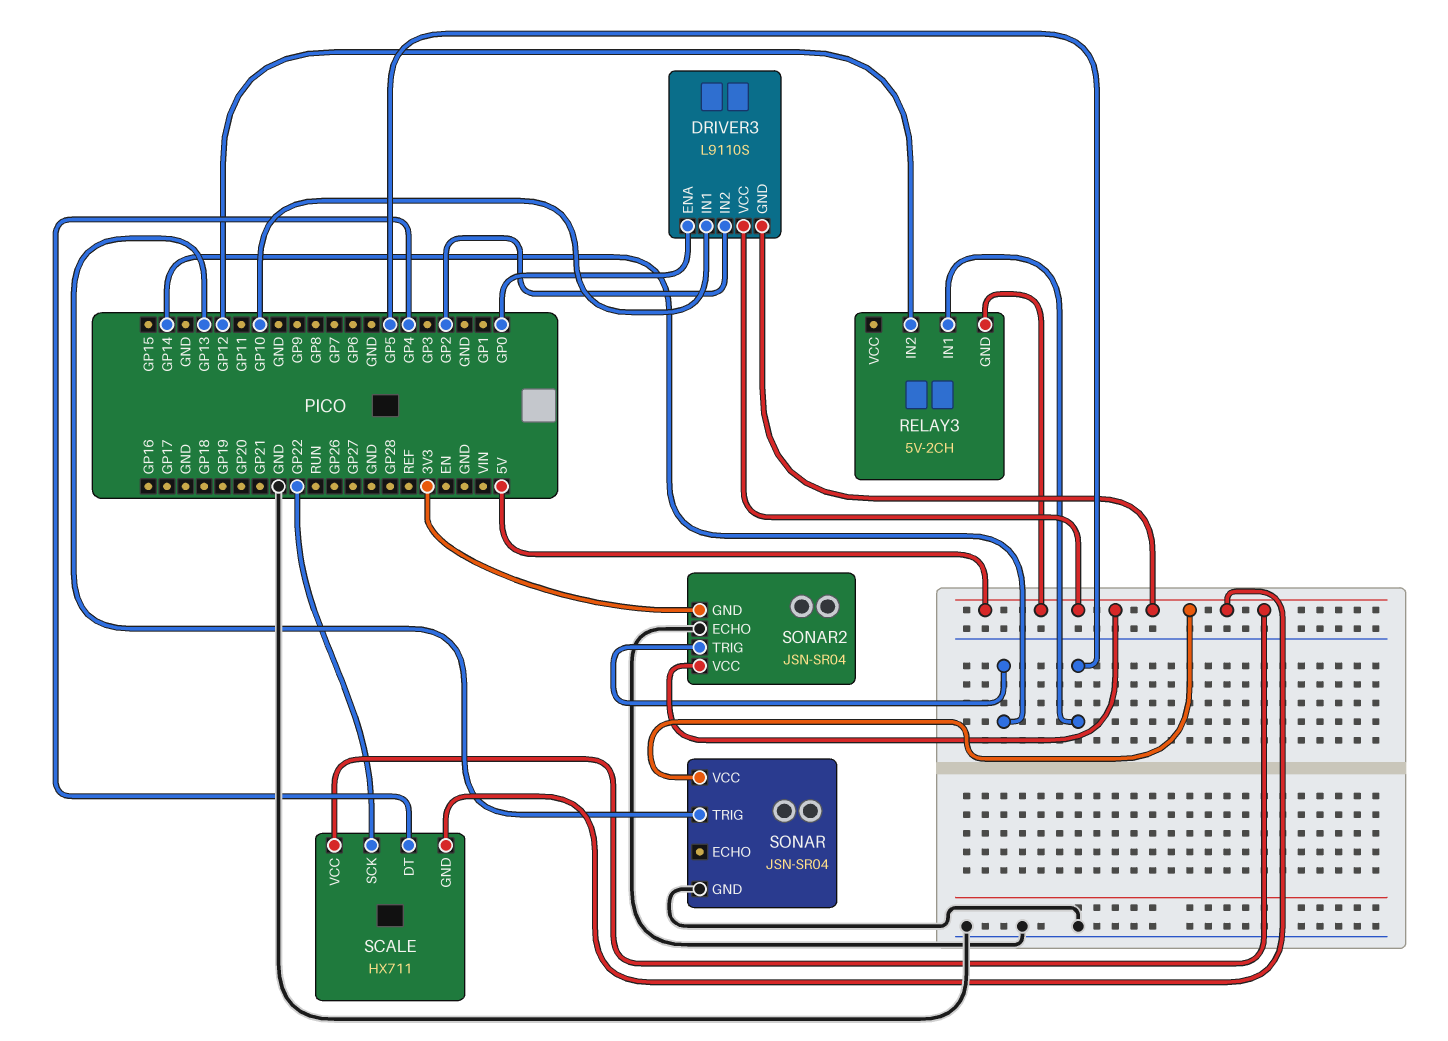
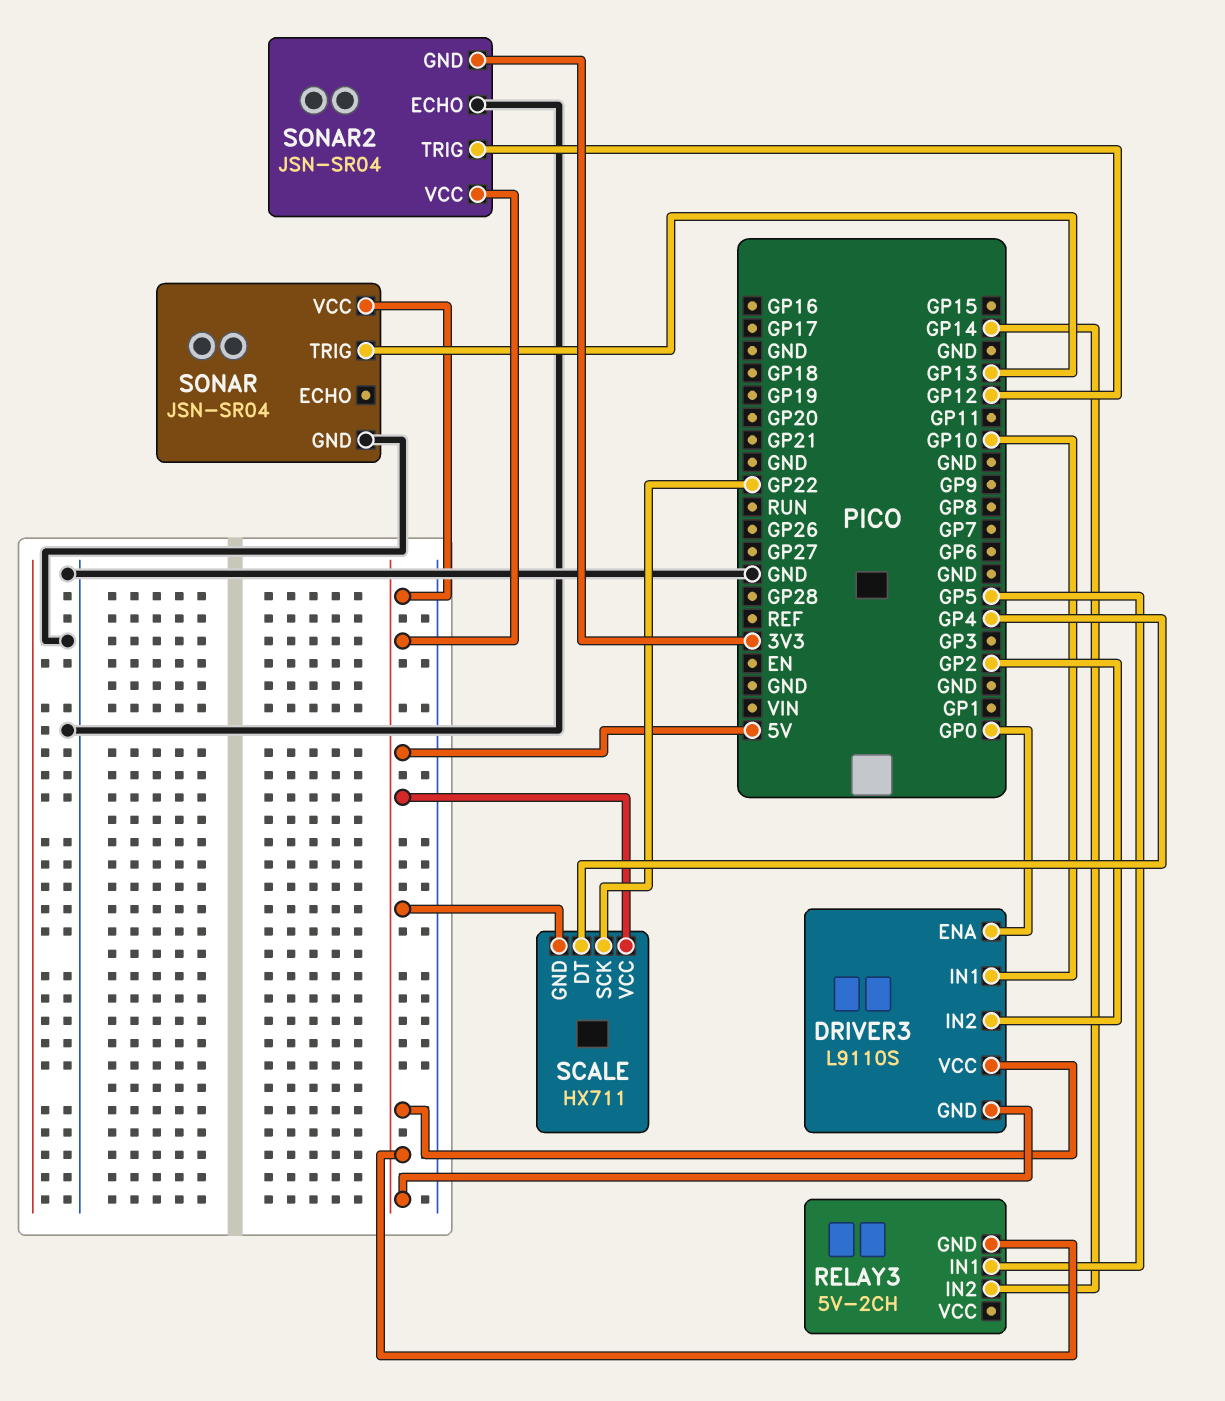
RELAY3 pin IN2: GP12 -> GP14
SONAR2 pin TRIG: GP14 -> GP12

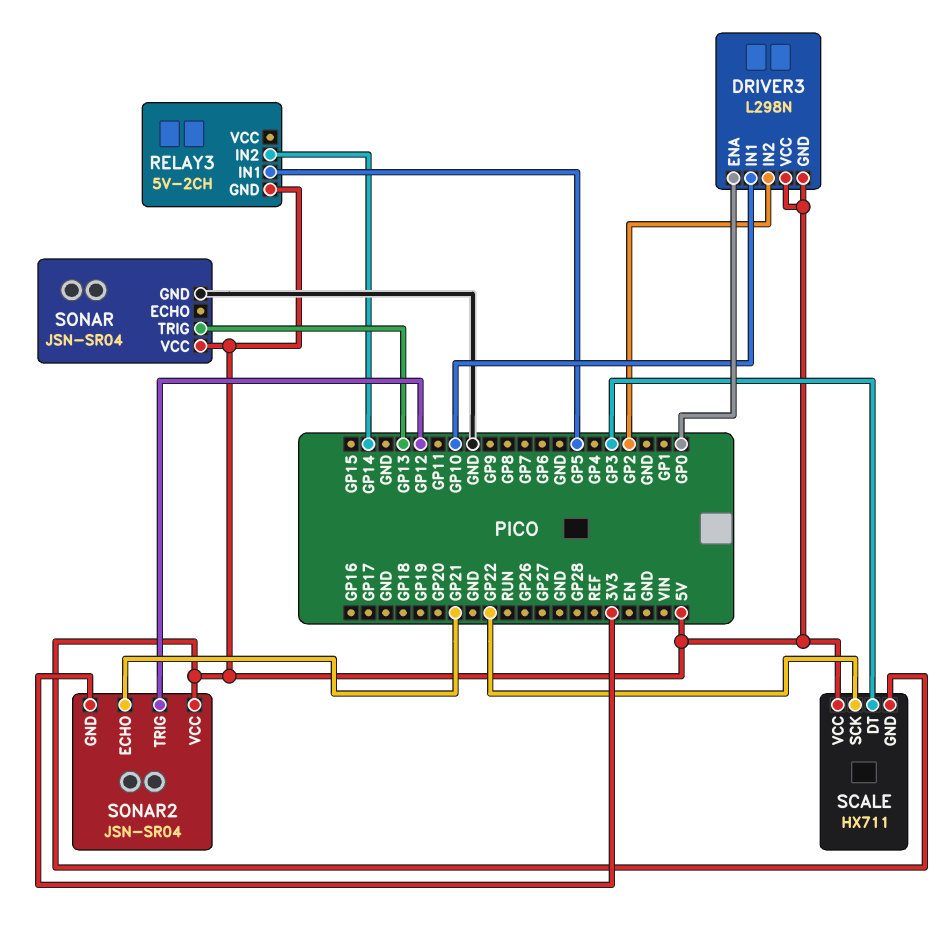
DRIVER3: L9110S -> L298N
SCALE pin DT: GP4 -> GP3
SONAR2 pin ECHO: GND -> GP21

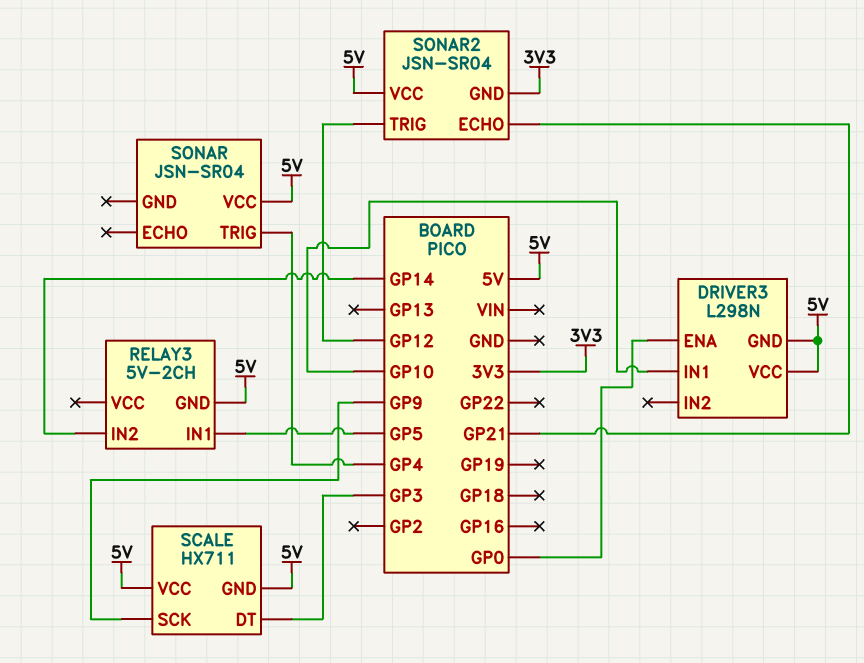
DRIVER3 pin IN2: GP2 -> none
SCALE pin SCK: GP22 -> GP9
SONAR pin GND: GND -> none
SONAR pin TRIG: GP13 -> GP4

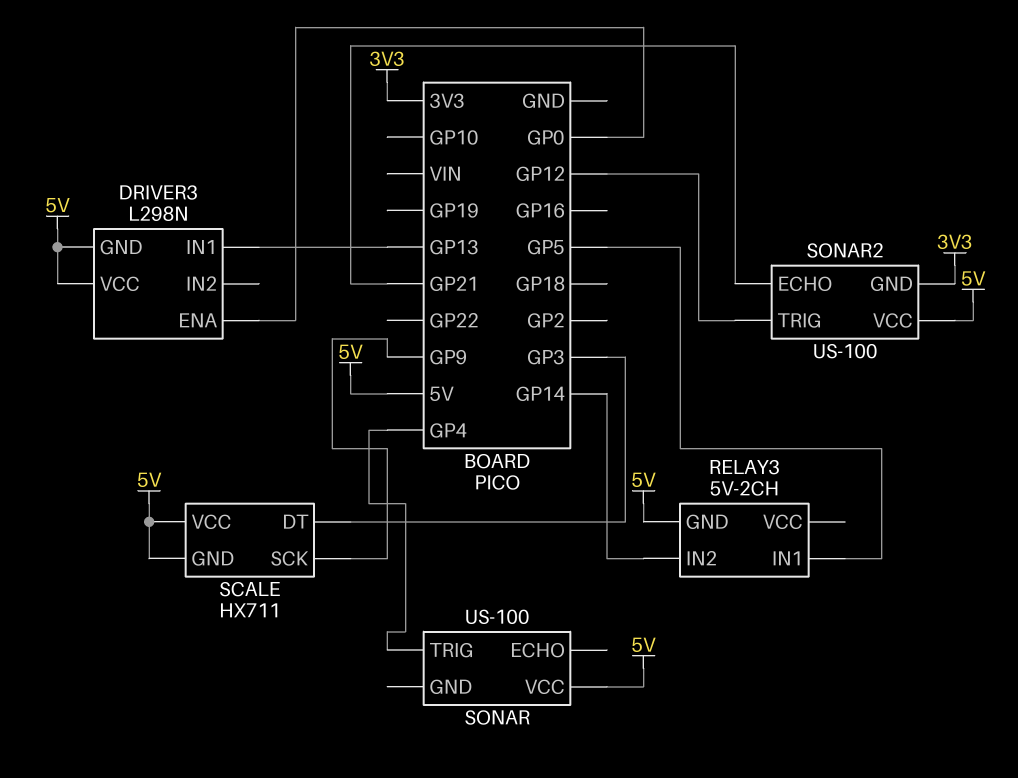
DRIVER3 pin IN1: GP10 -> GP13
SONAR: JSN-SR04 -> US-100
SONAR2: JSN-SR04 -> US-100

